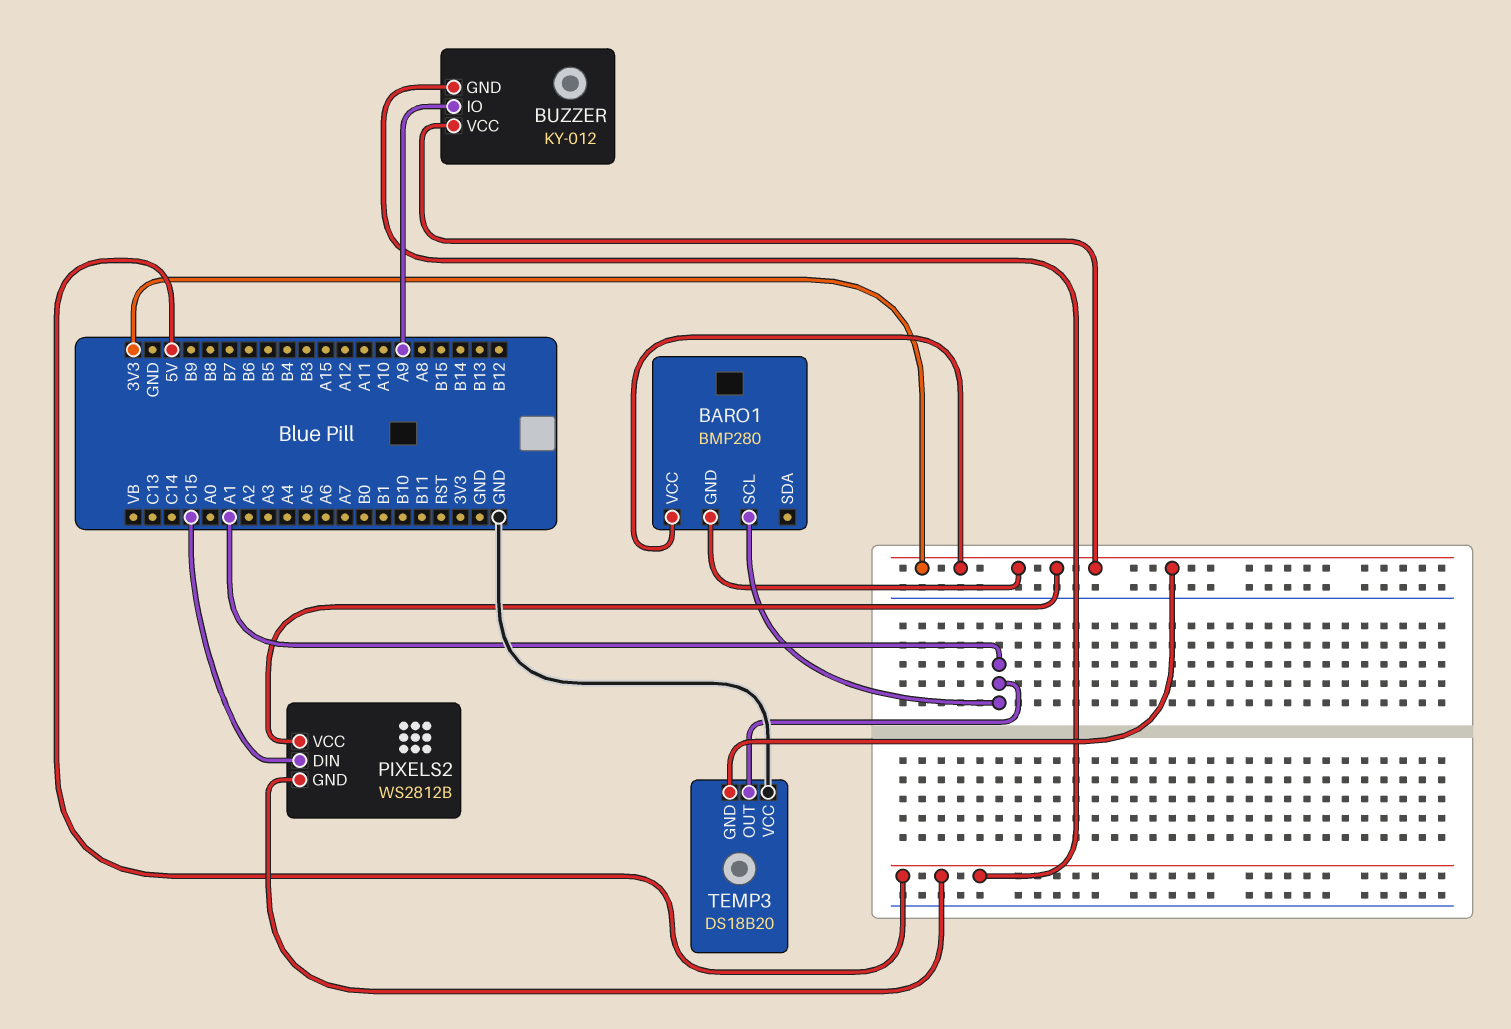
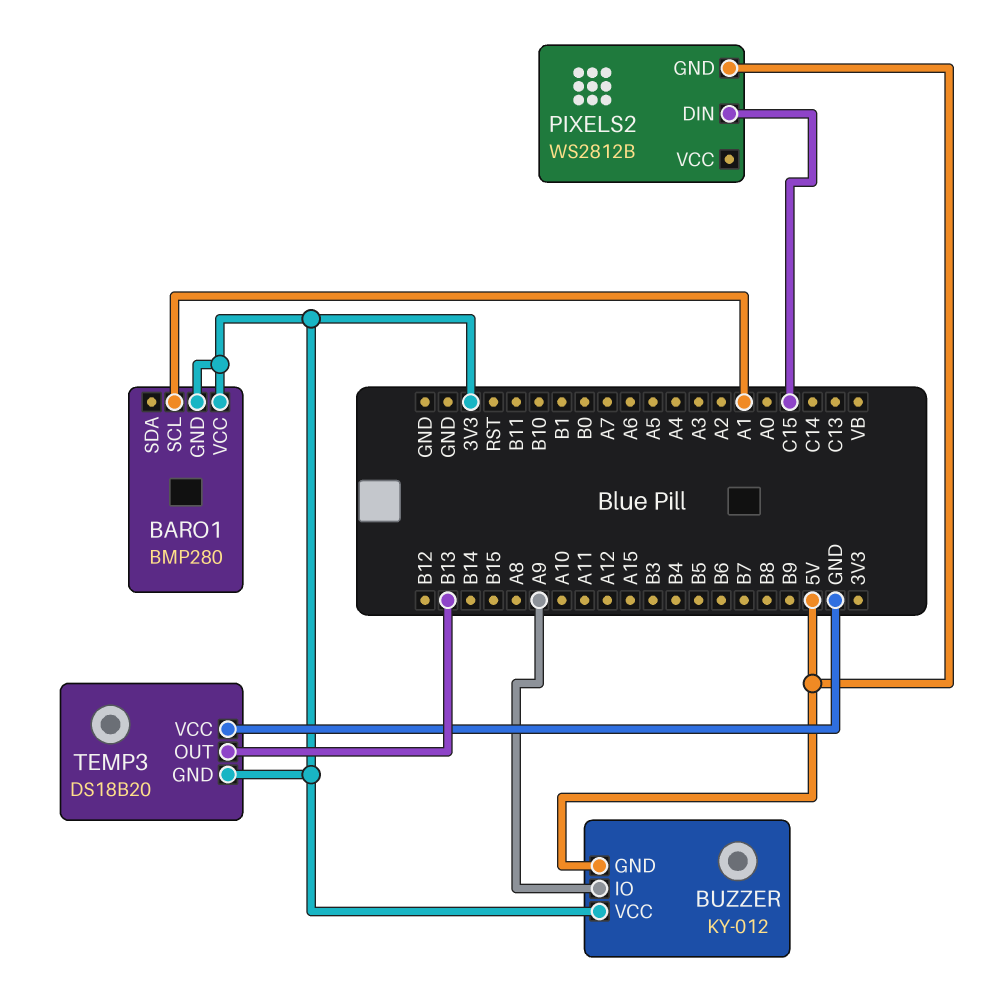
PIXELS2 pin VCC: 3V3 -> none
TEMP3 pin OUT: A1 -> B13

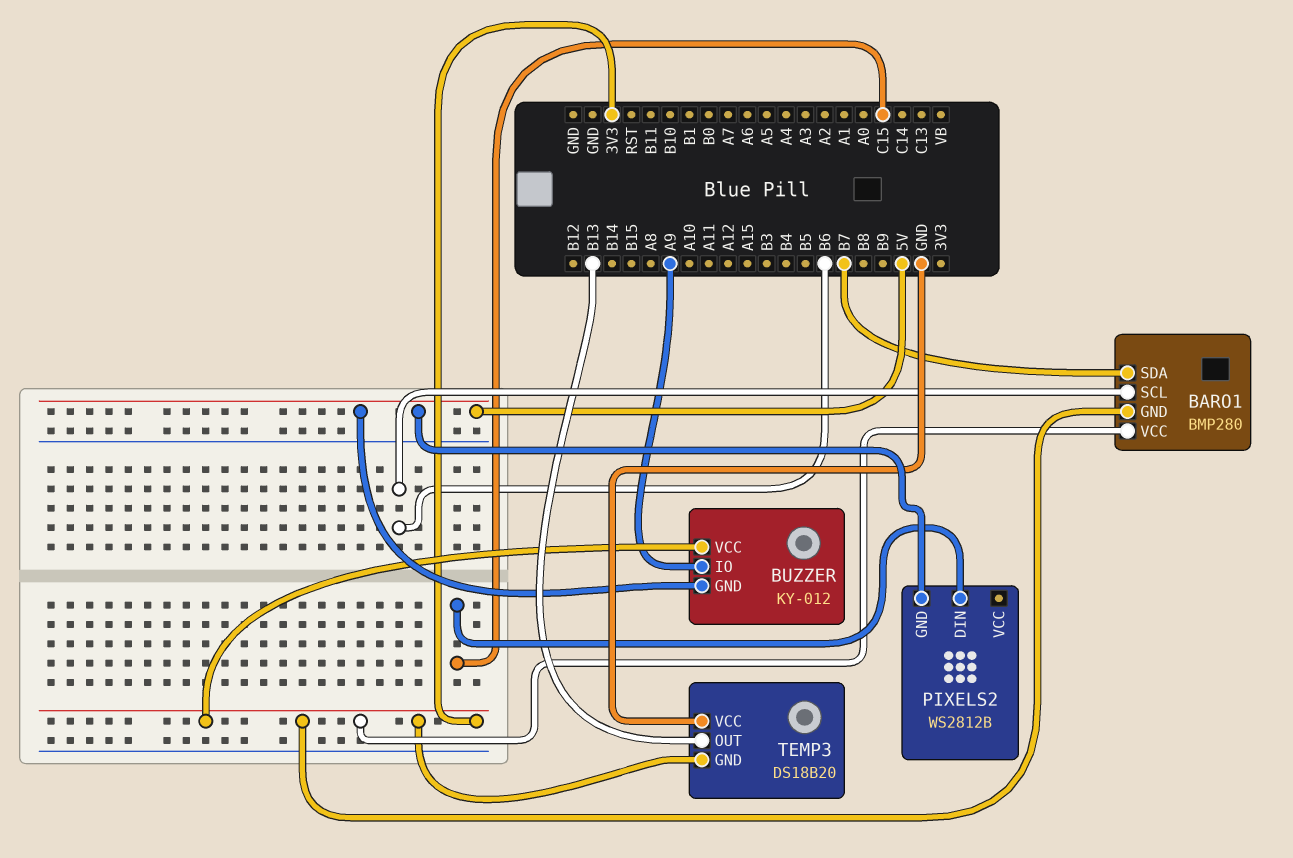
BARO1 pin SCL: A1 -> B6
BARO1 pin SDA: none -> B7

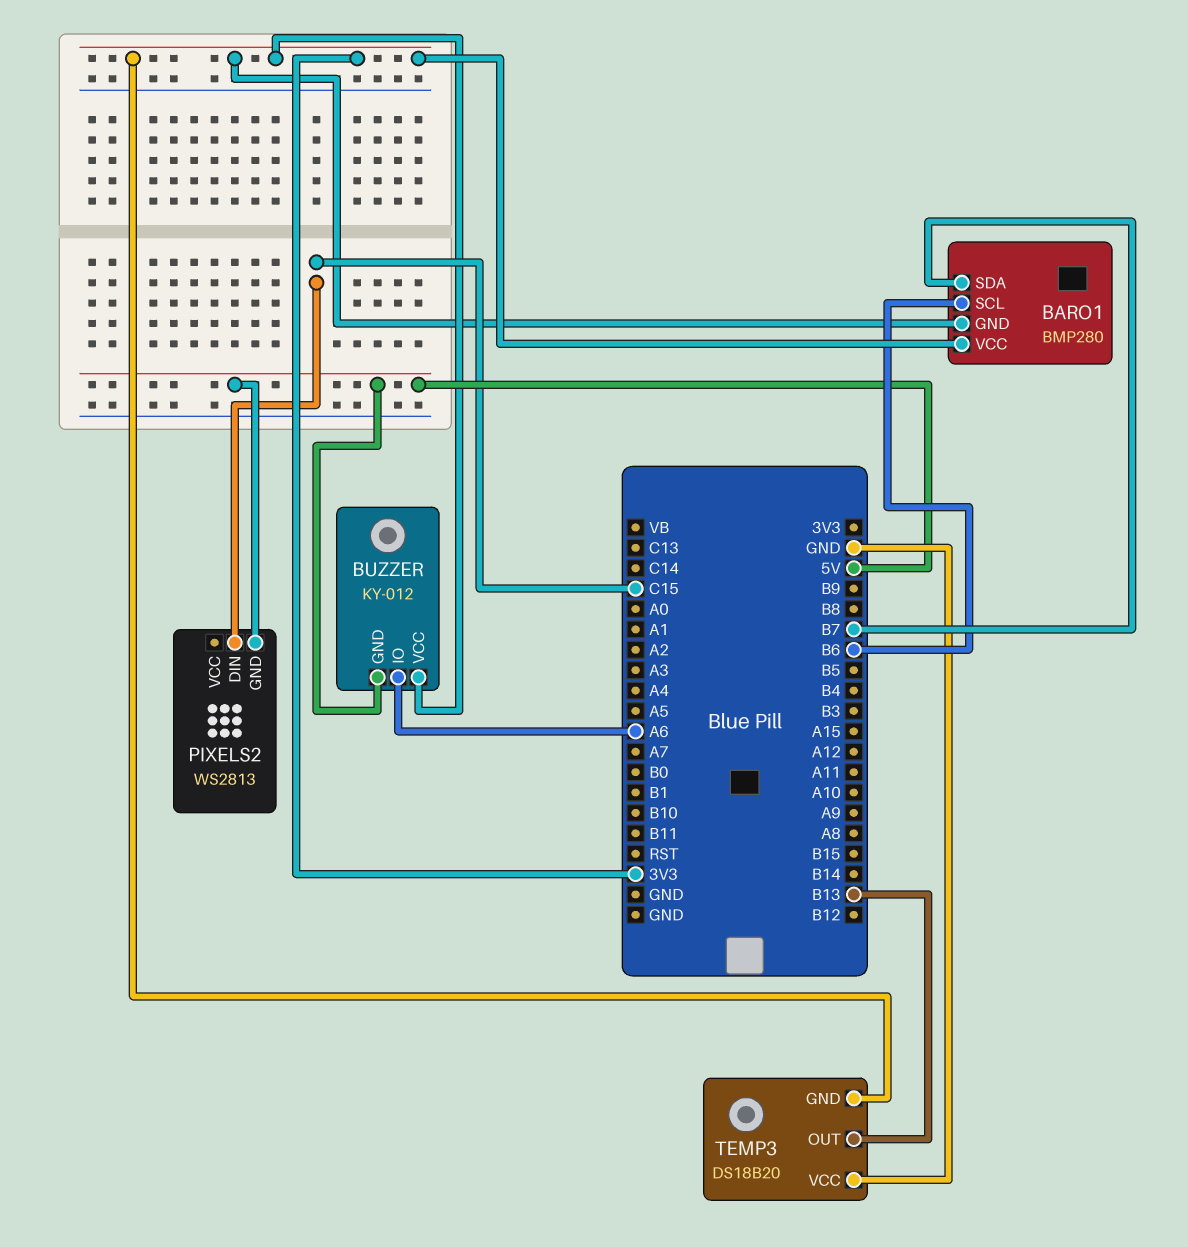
BUZZER pin IO: A9 -> A6
PIXELS2: WS2812B -> WS2813

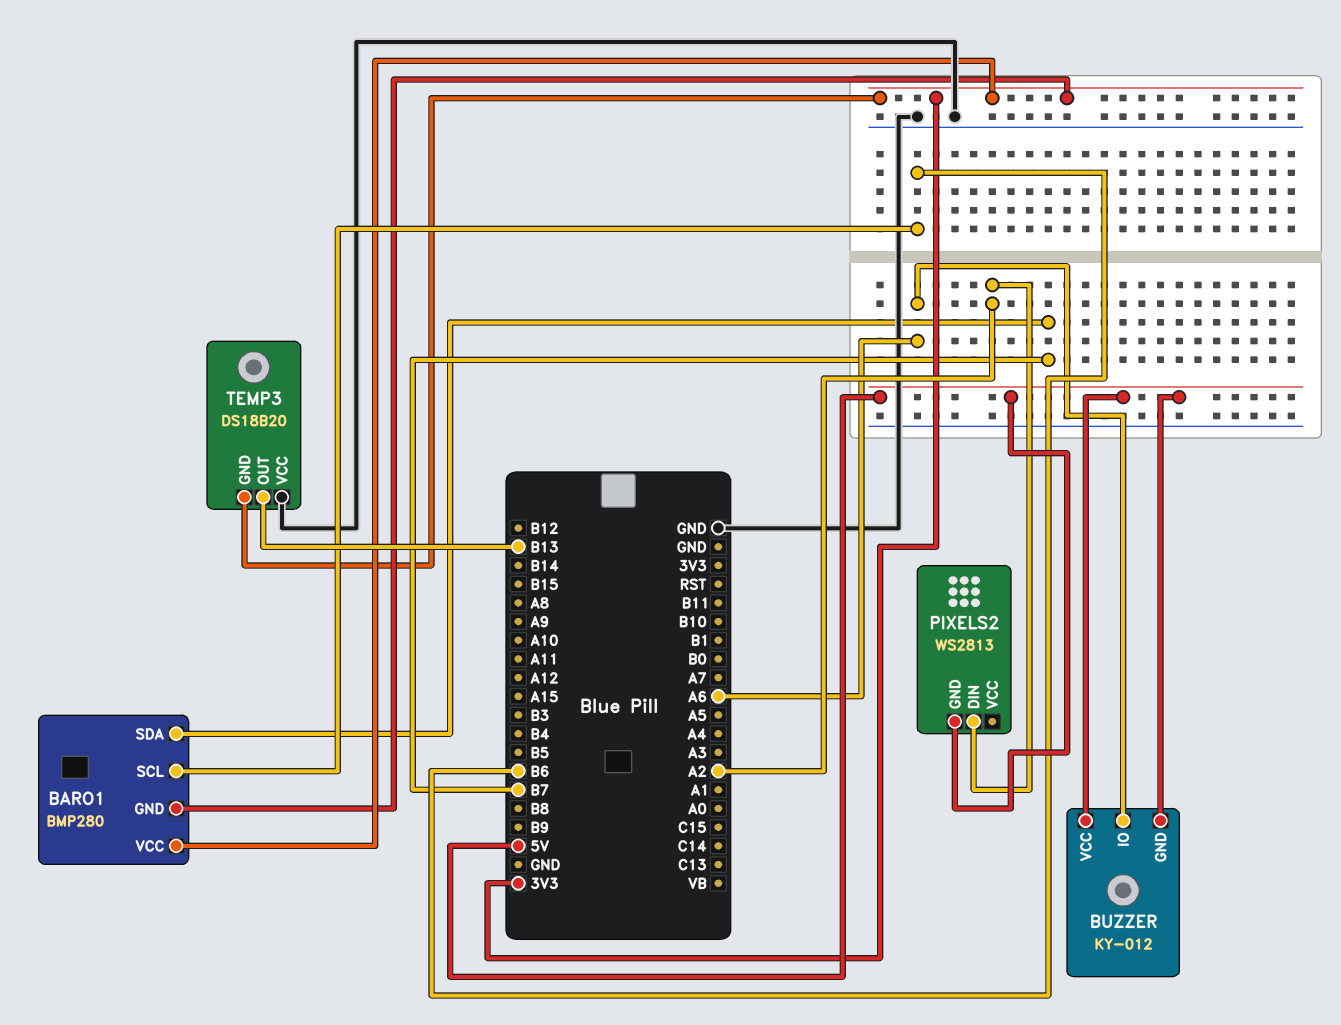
BUZZER pin VCC: 3V3 -> 5V
PIXELS2 pin DIN: C15 -> A2

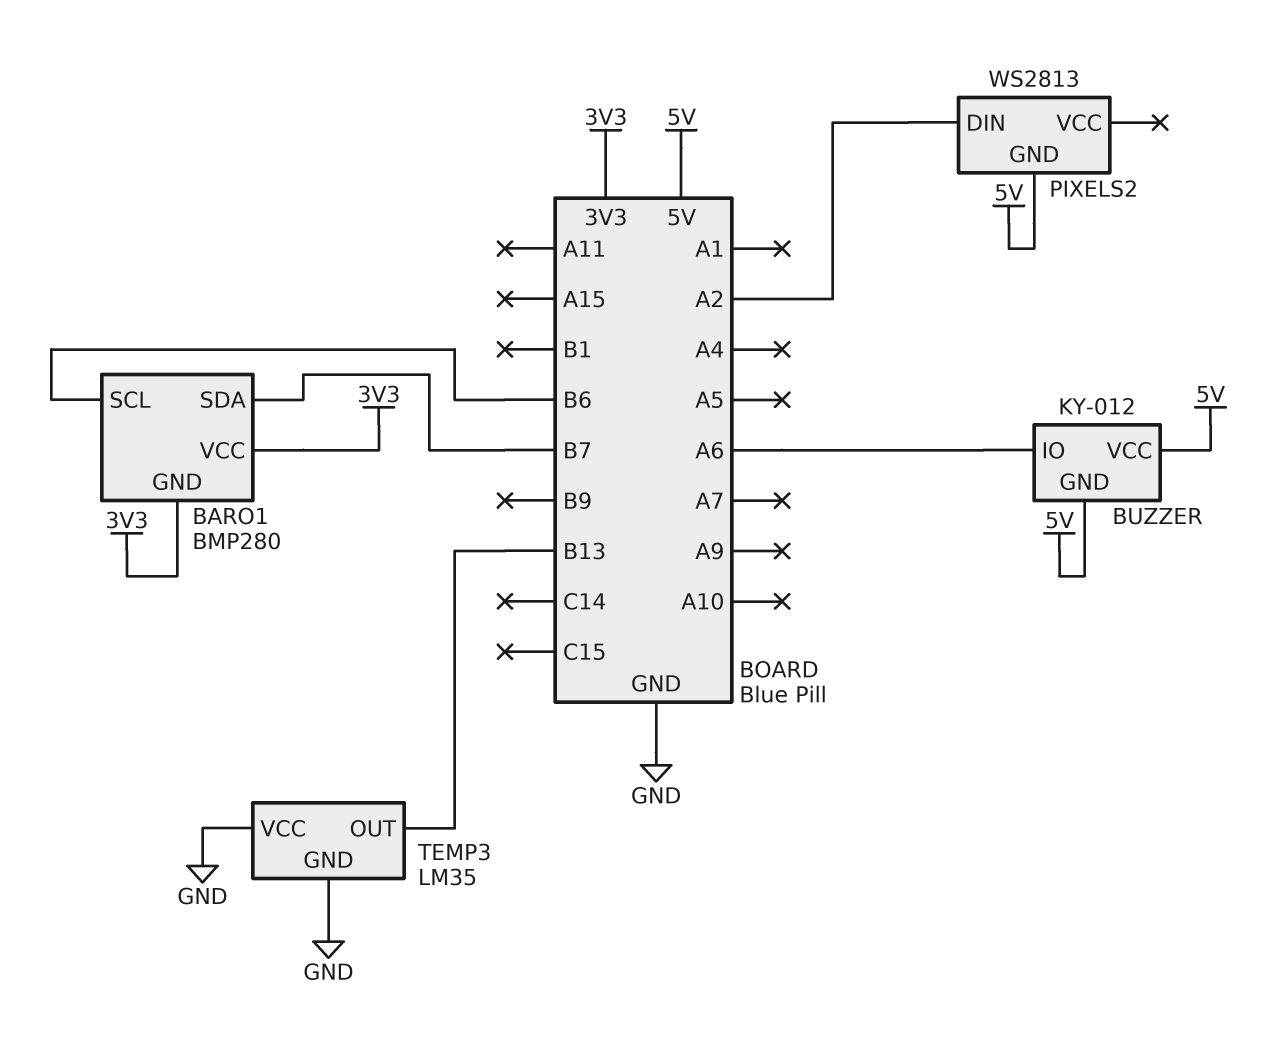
TEMP3: DS18B20 -> LM35
TEMP3 pin GND: 3V3 -> GND

